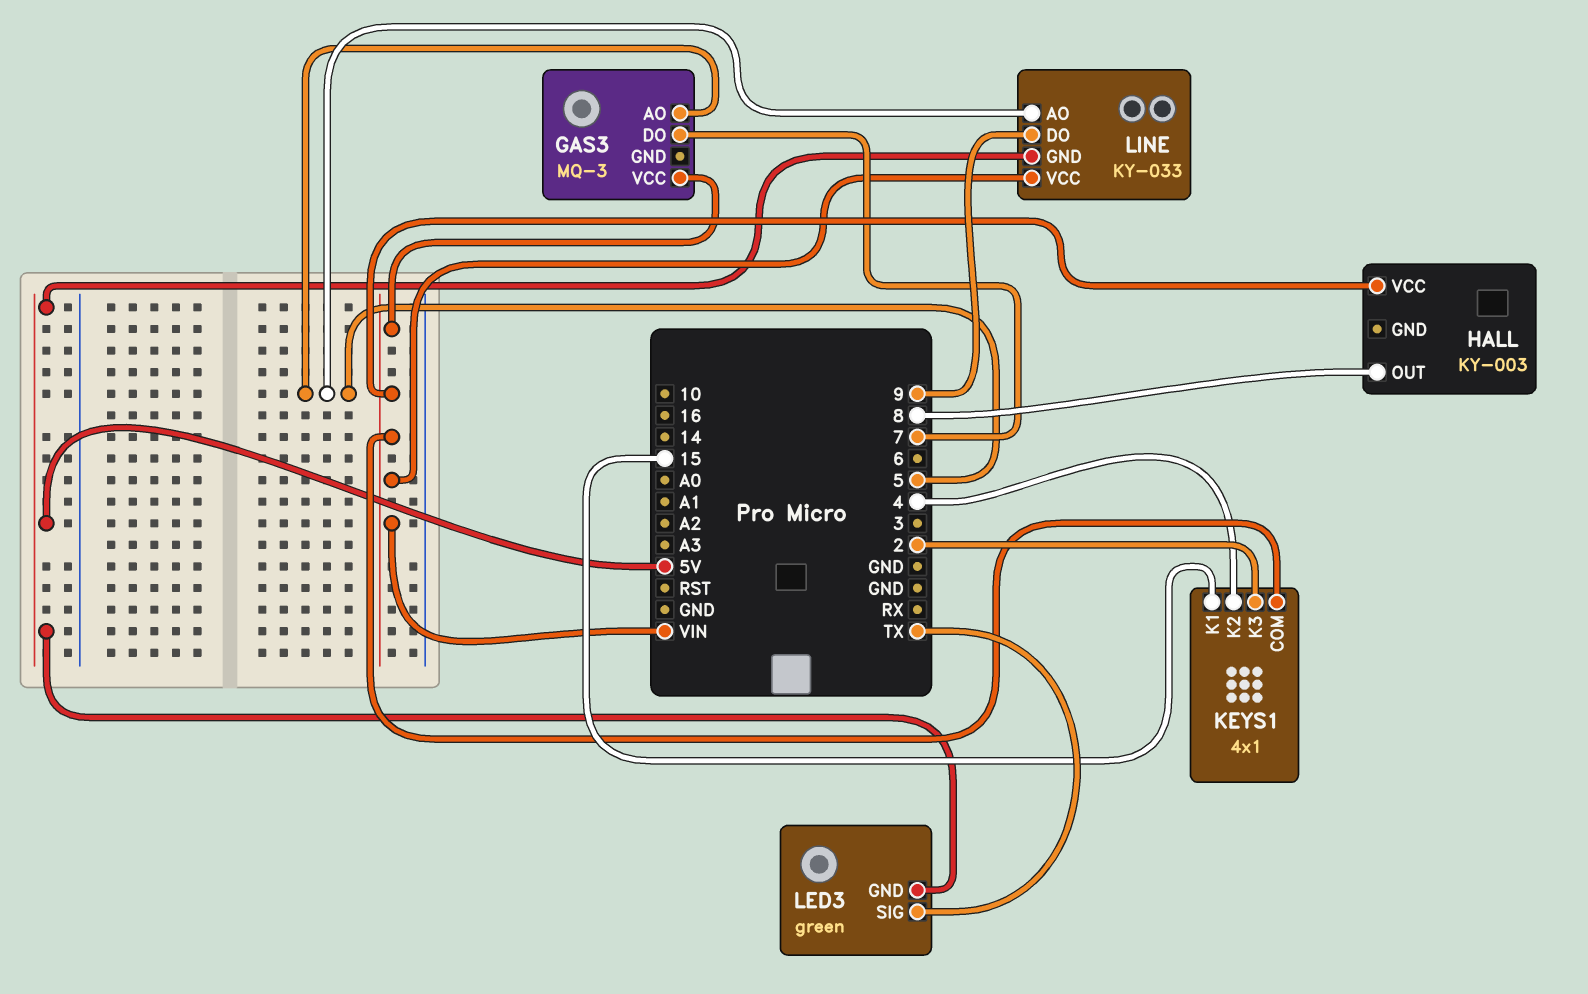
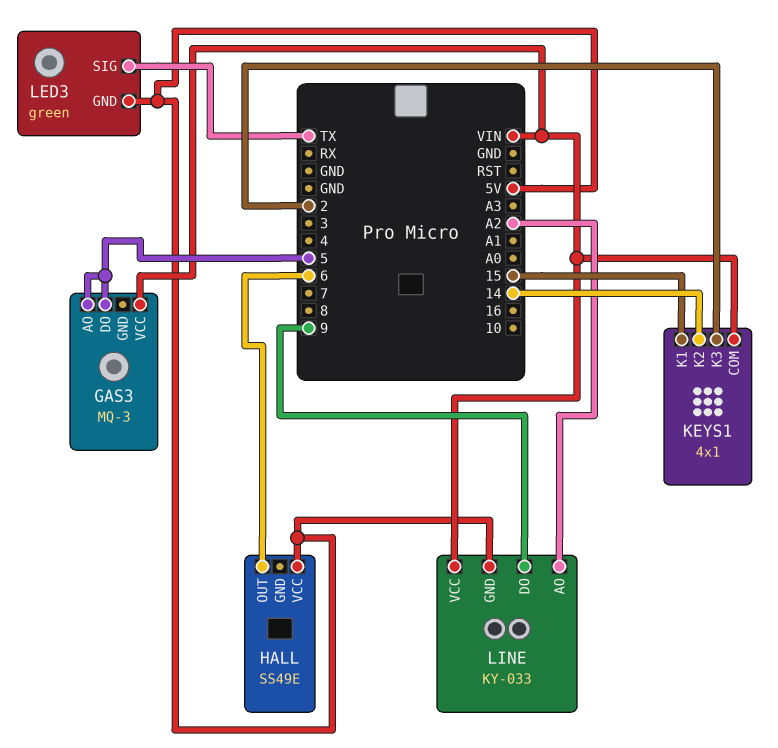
GAS3 pin DO: 7 -> 5
HALL: KY-003 -> SS49E
HALL pin OUT: 8 -> 6
HALL pin VCC: VIN -> 5V
KEYS1 pin K2: 4 -> 14
LINE pin AO: 5 -> A2

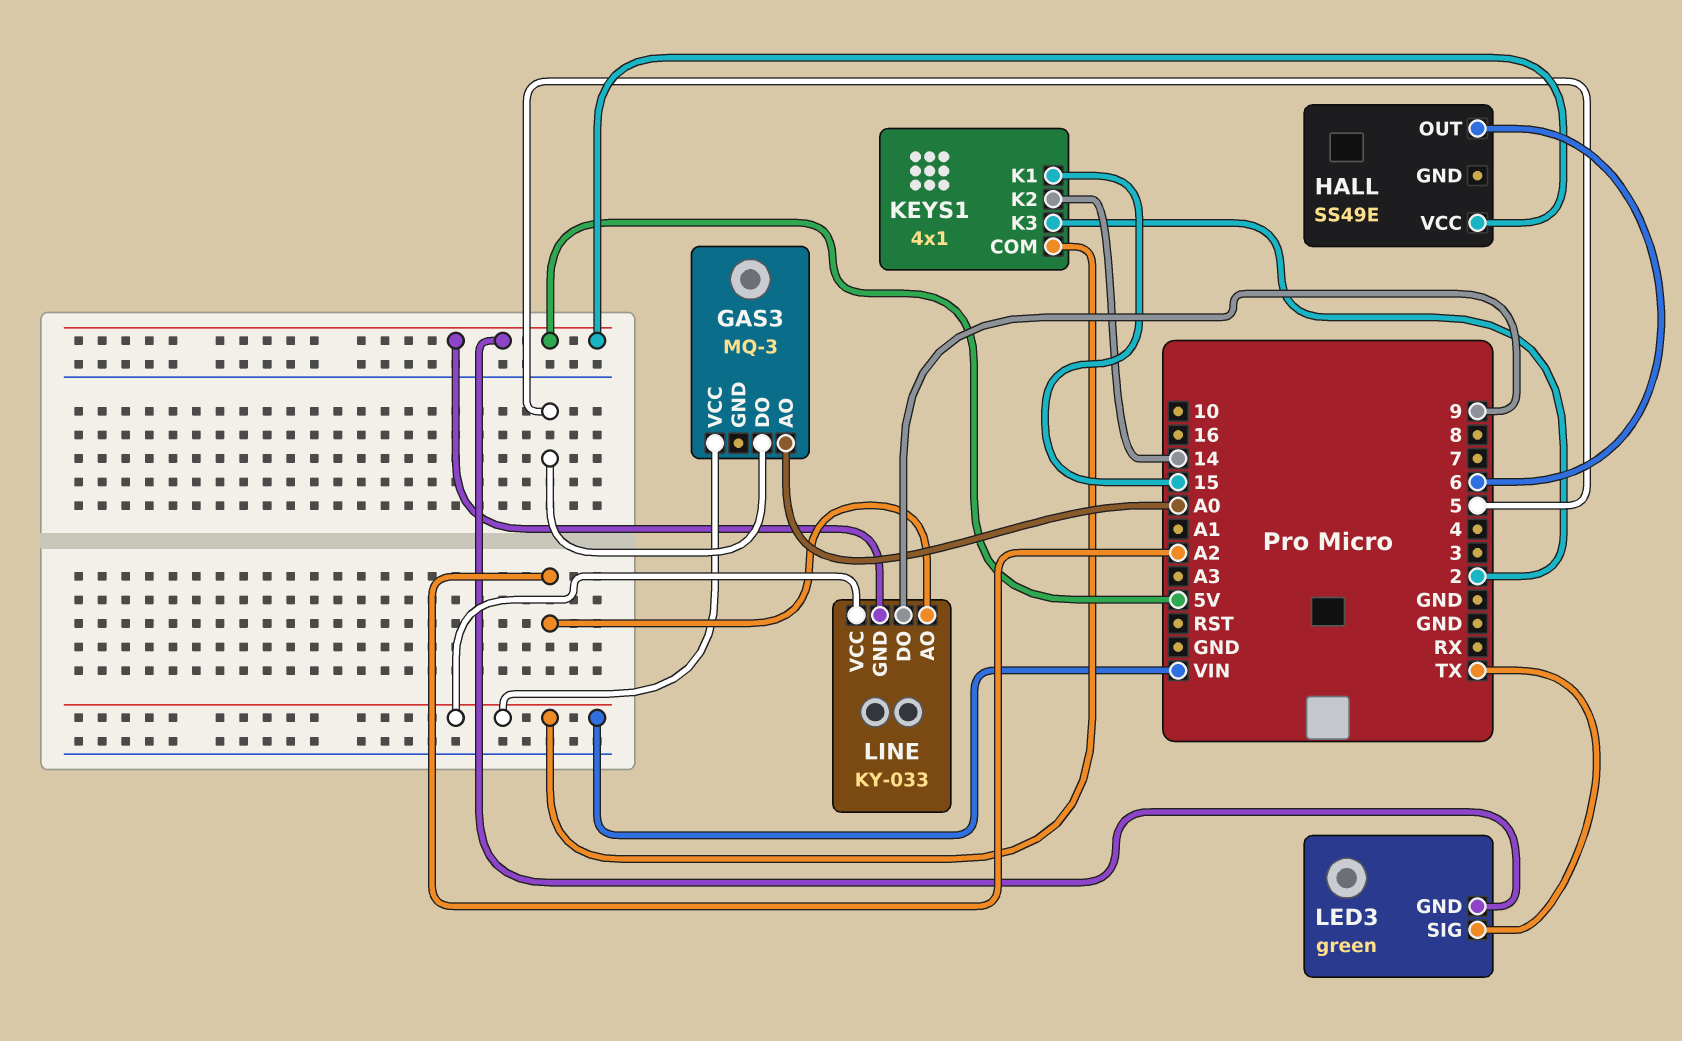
GAS3 pin AO: 5 -> A0

